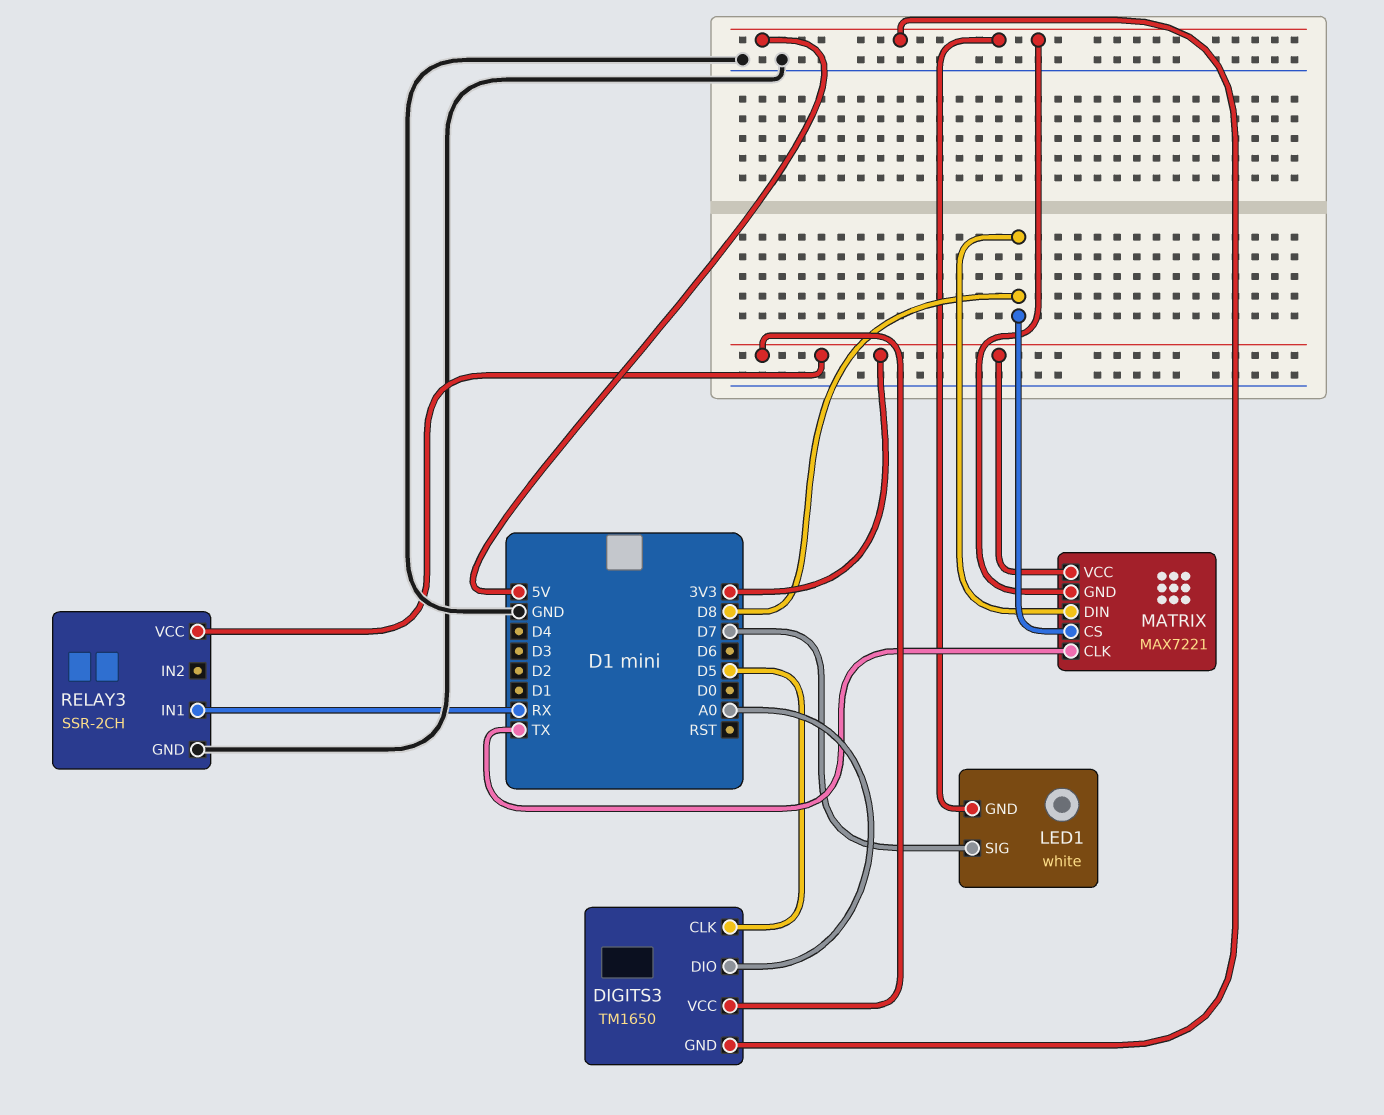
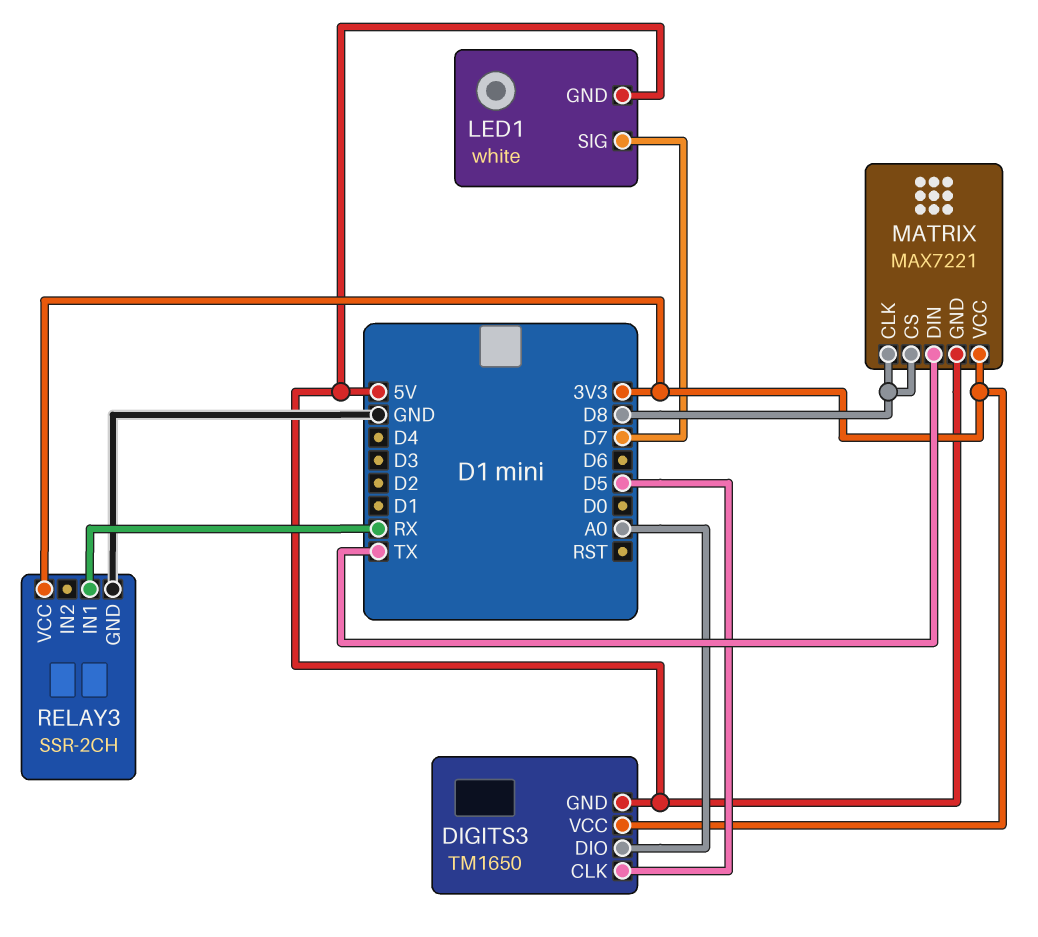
MATRIX pin CLK: TX -> D8
MATRIX pin DIN: D8 -> TX

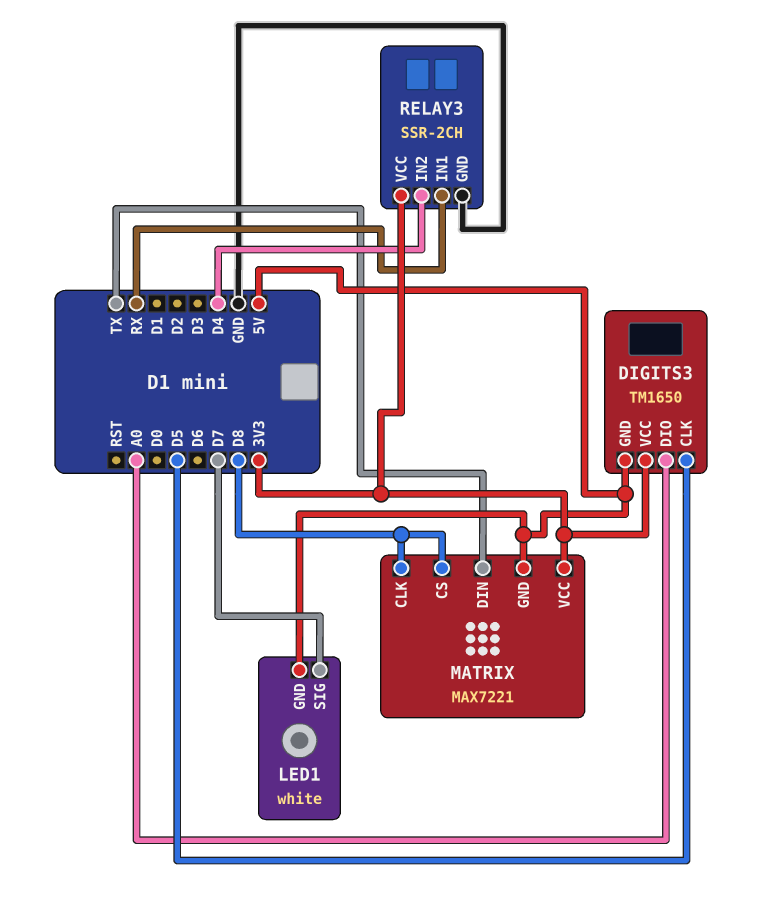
RELAY3 pin IN2: none -> D4

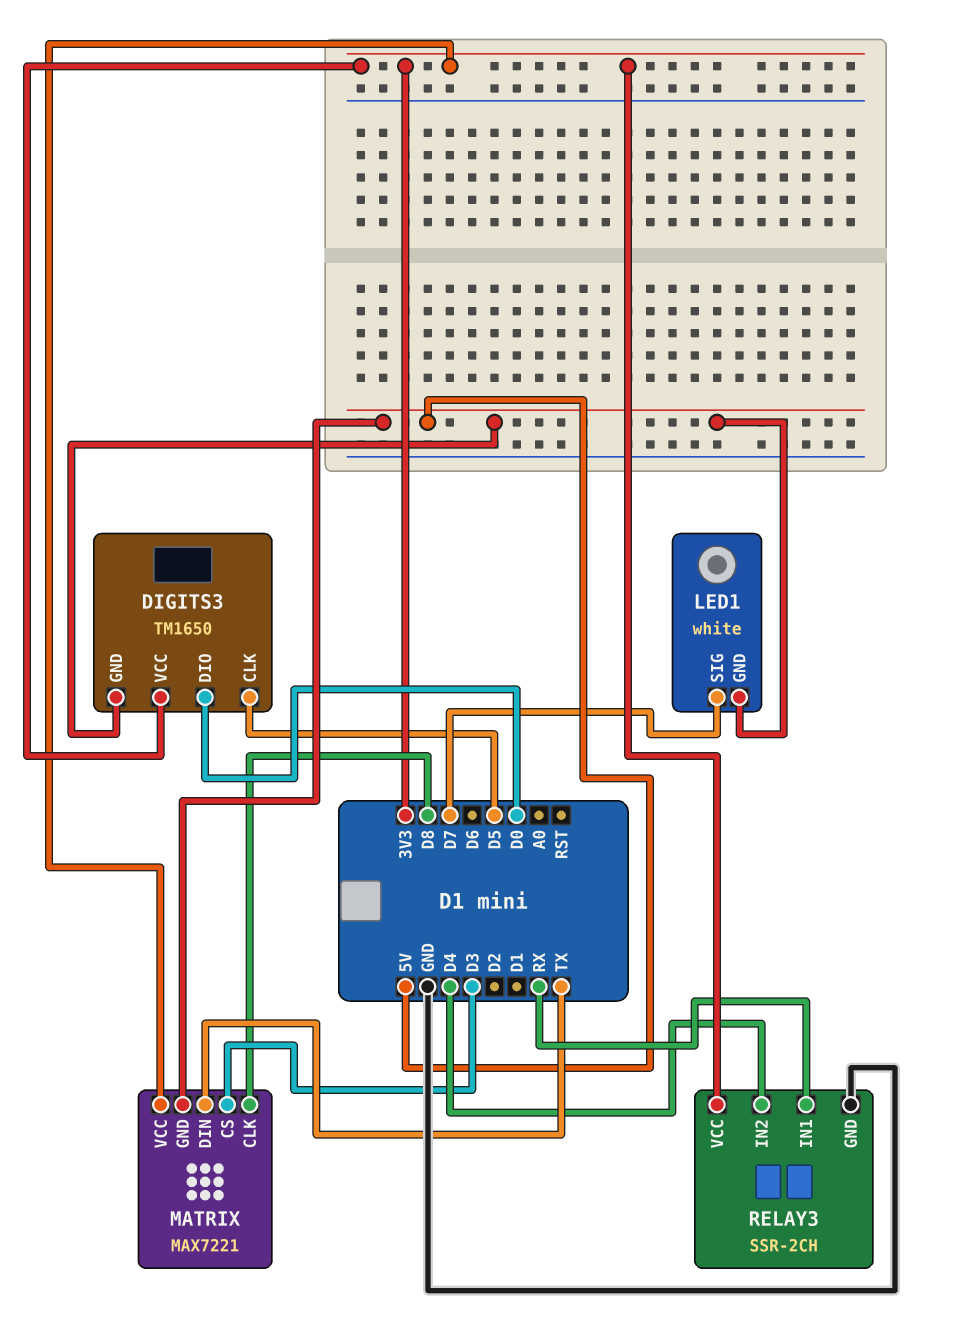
DIGITS3 pin DIO: A0 -> D0
MATRIX pin CS: D8 -> D3

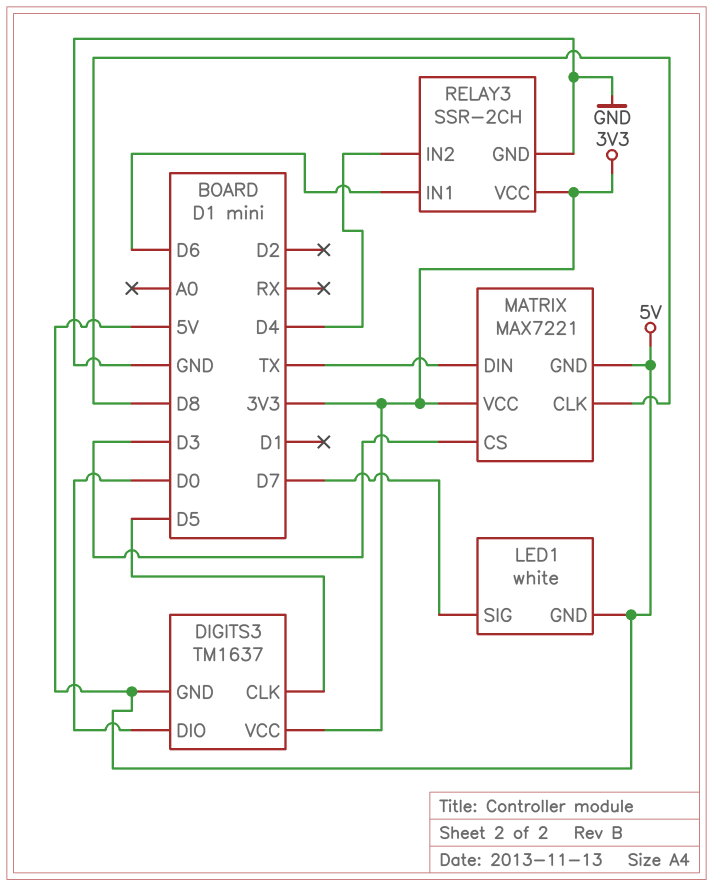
DIGITS3: TM1650 -> TM1637
RELAY3 pin IN1: RX -> D6

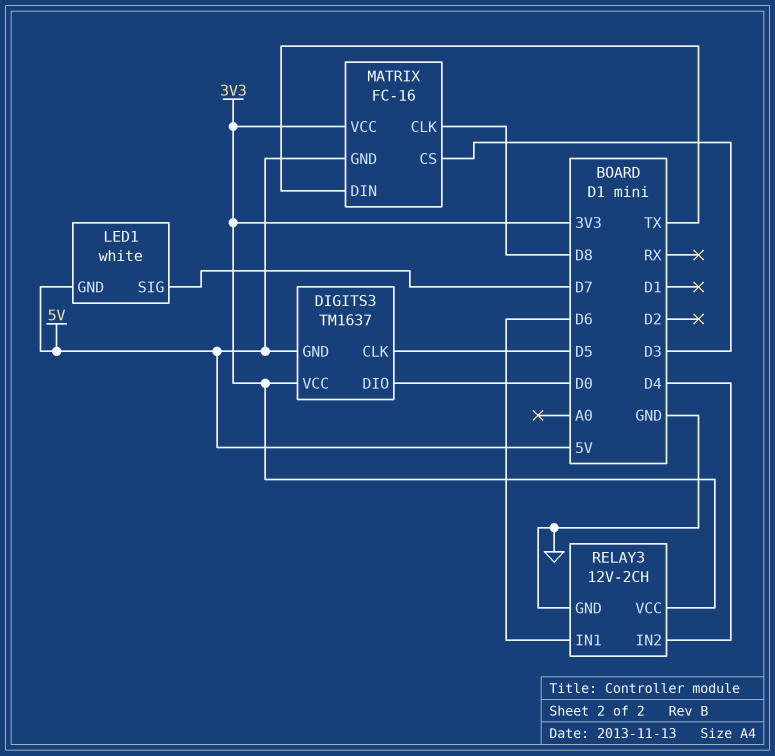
MATRIX: MAX7221 -> FC-16
RELAY3: SSR-2CH -> 12V-2CH

